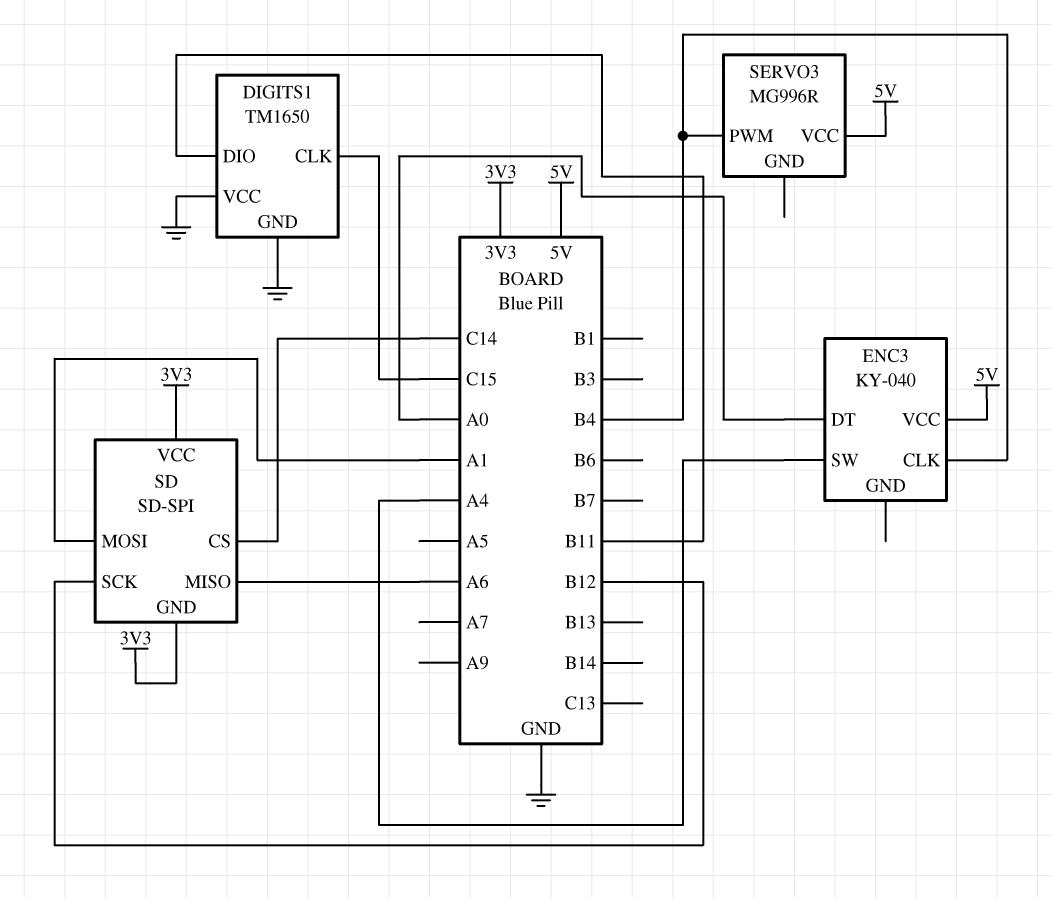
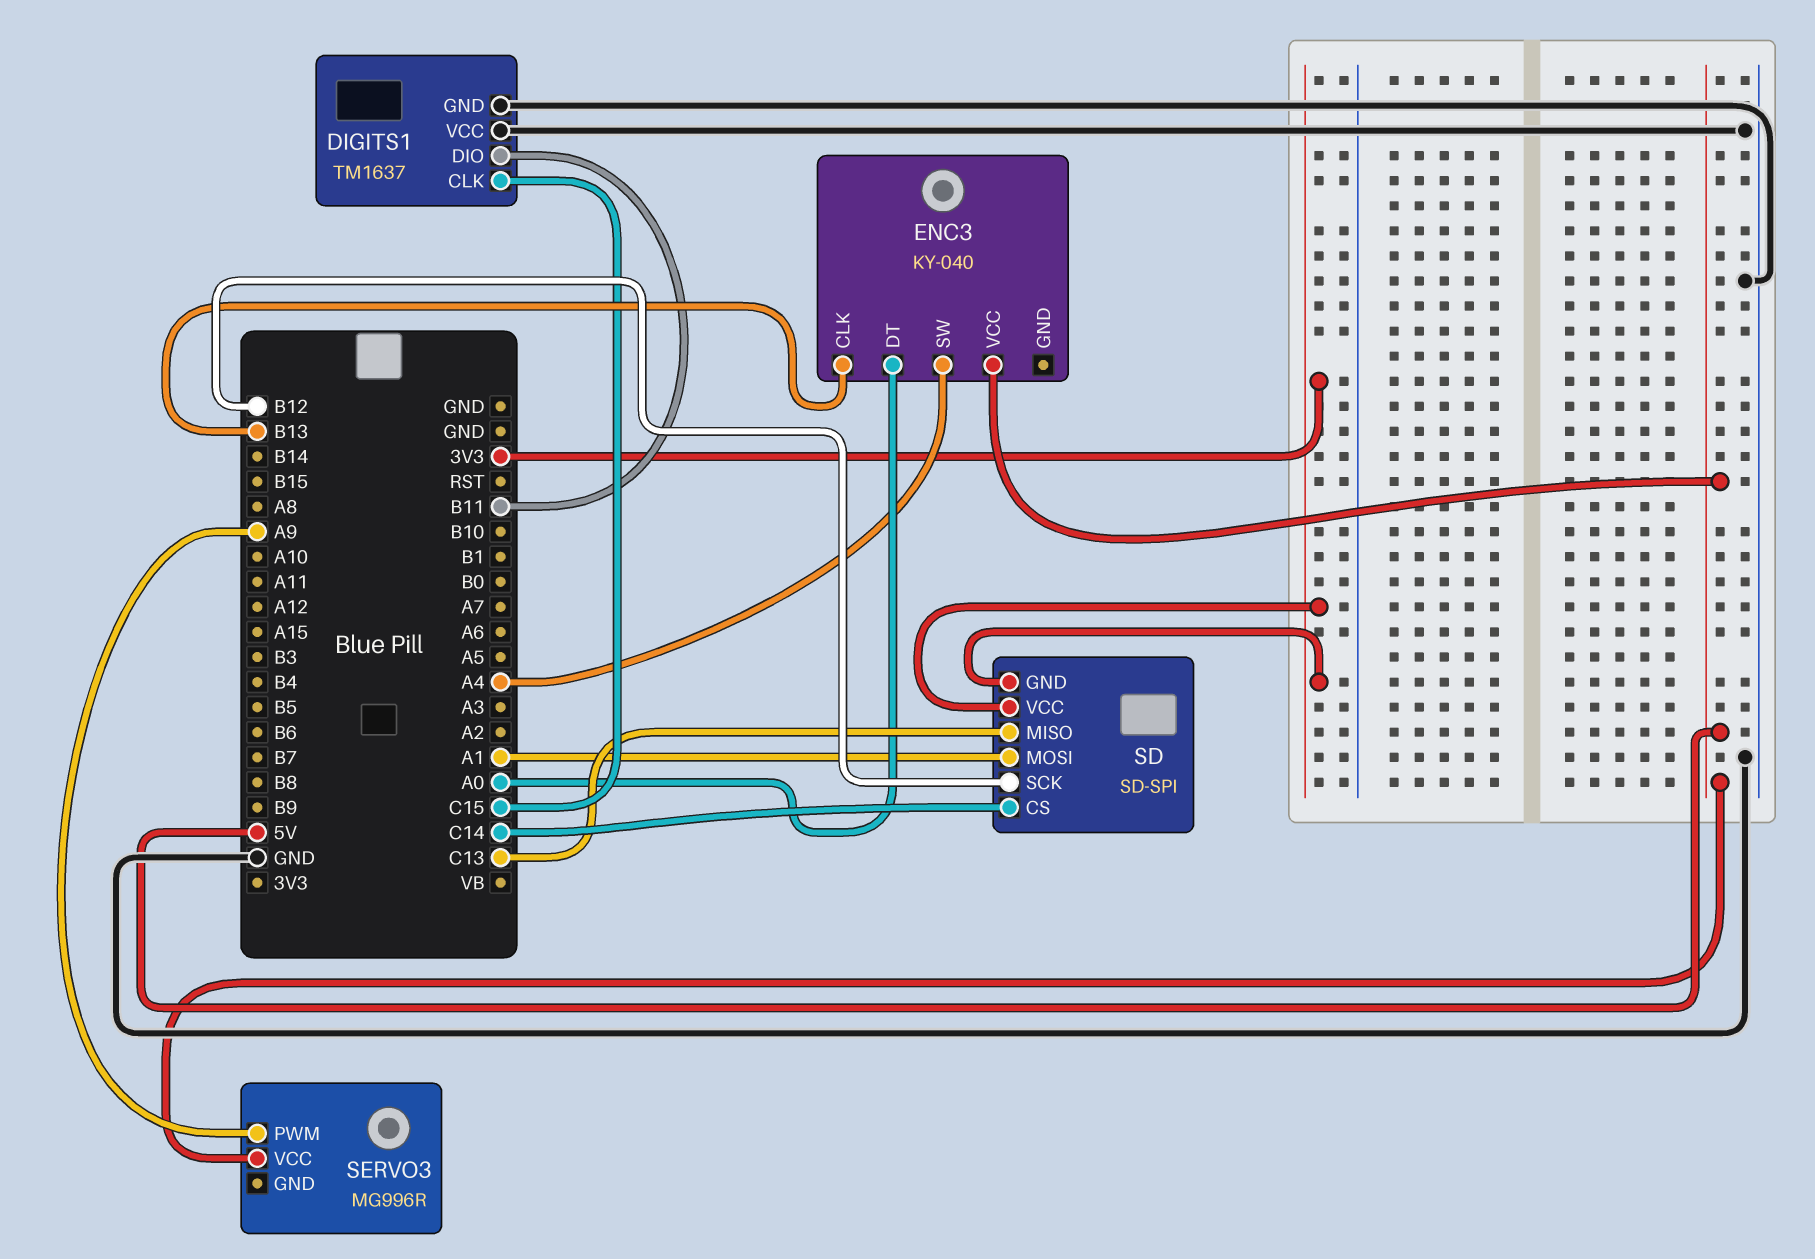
DIGITS1: TM1650 -> TM1637
ENC3 pin CLK: B4 -> B13
SD pin MISO: A6 -> C13
SERVO3 pin PWM: B4 -> A9

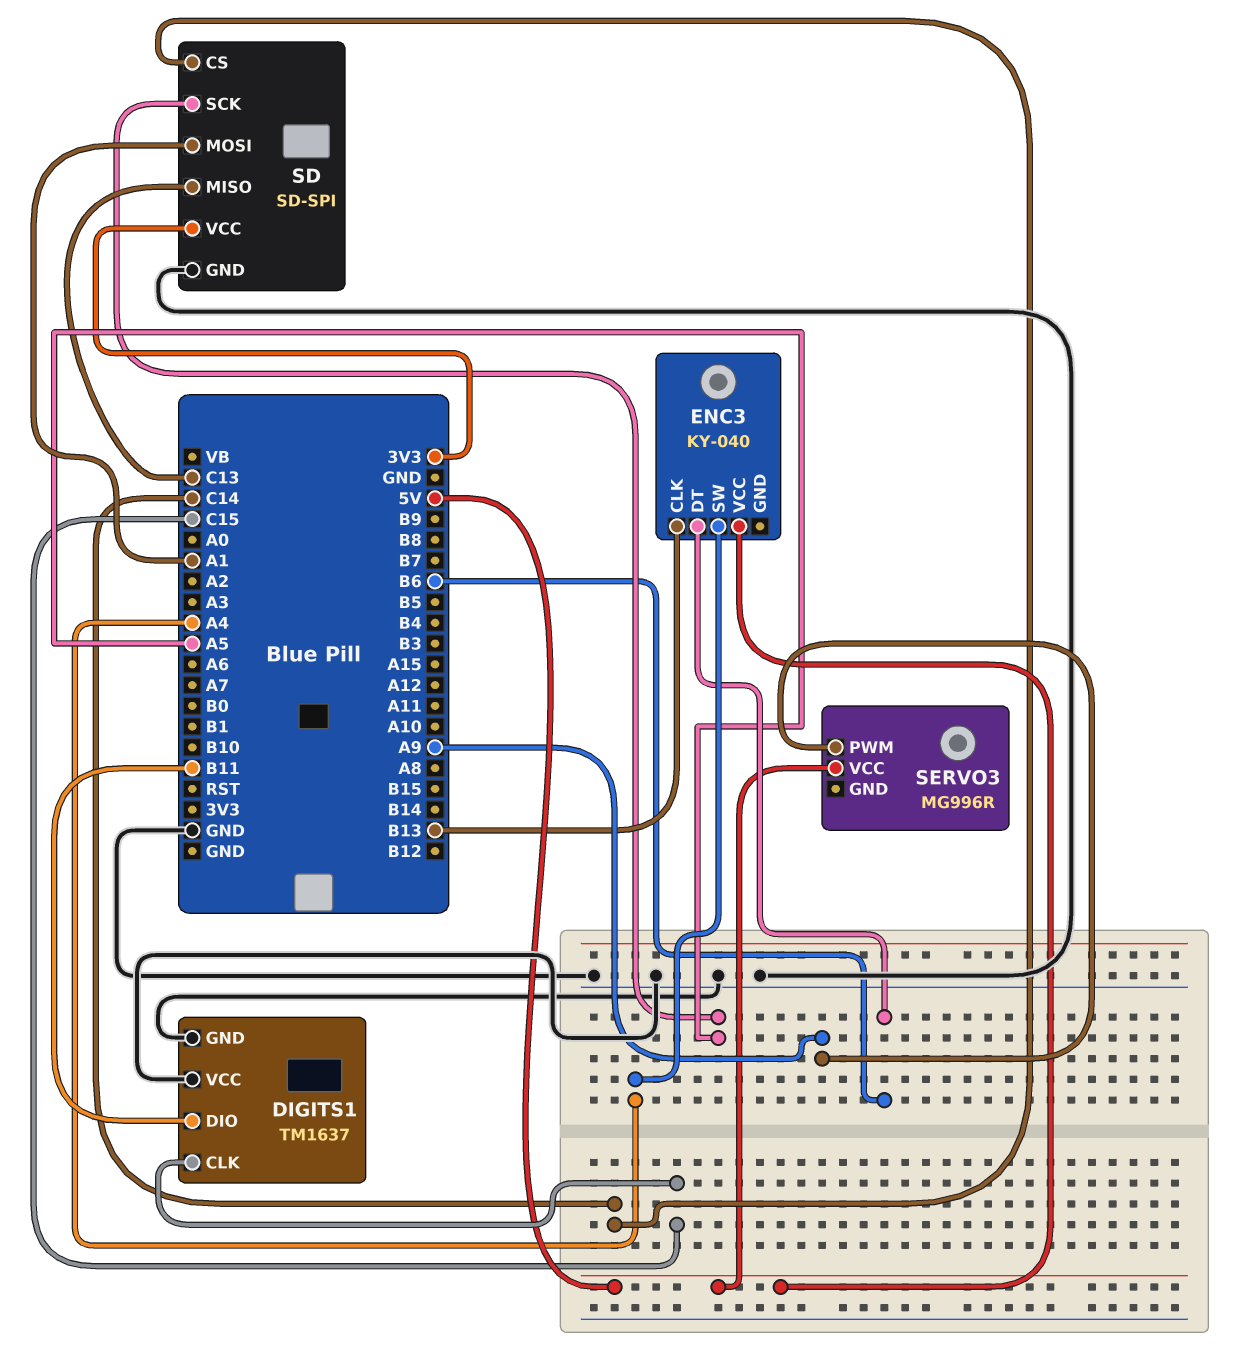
ENC3 pin DT: A0 -> B6
SD pin GND: 3V3 -> GND
SD pin SCK: B12 -> A5

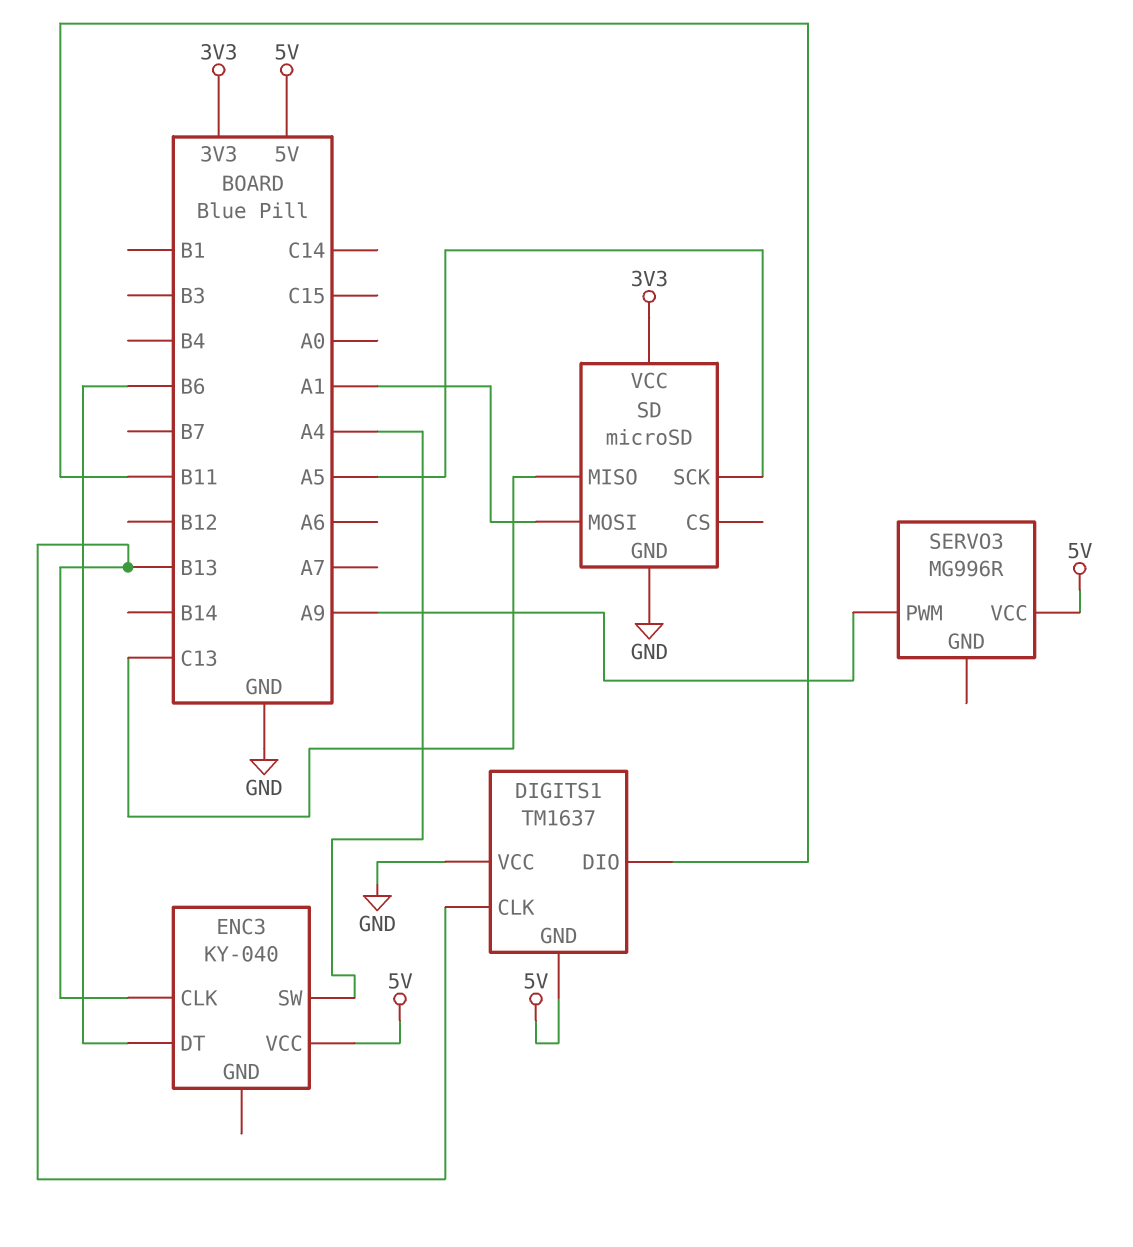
DIGITS1 pin CLK: C15 -> B13
DIGITS1 pin GND: GND -> 5V
SD: SD-SPI -> microSD
SD pin CS: C14 -> none

